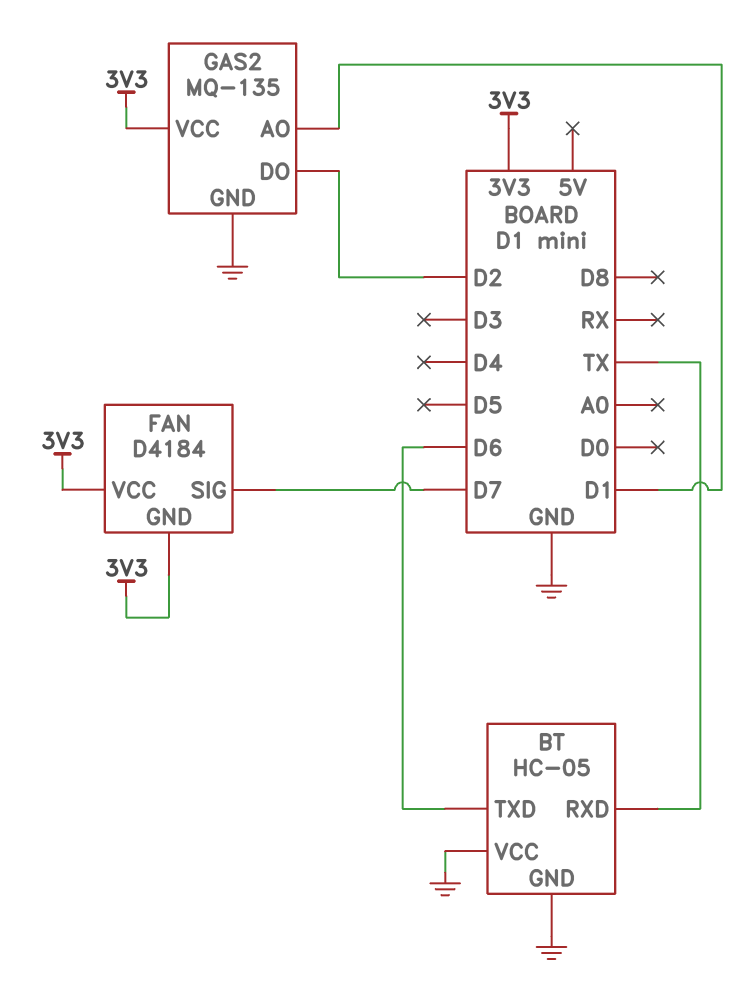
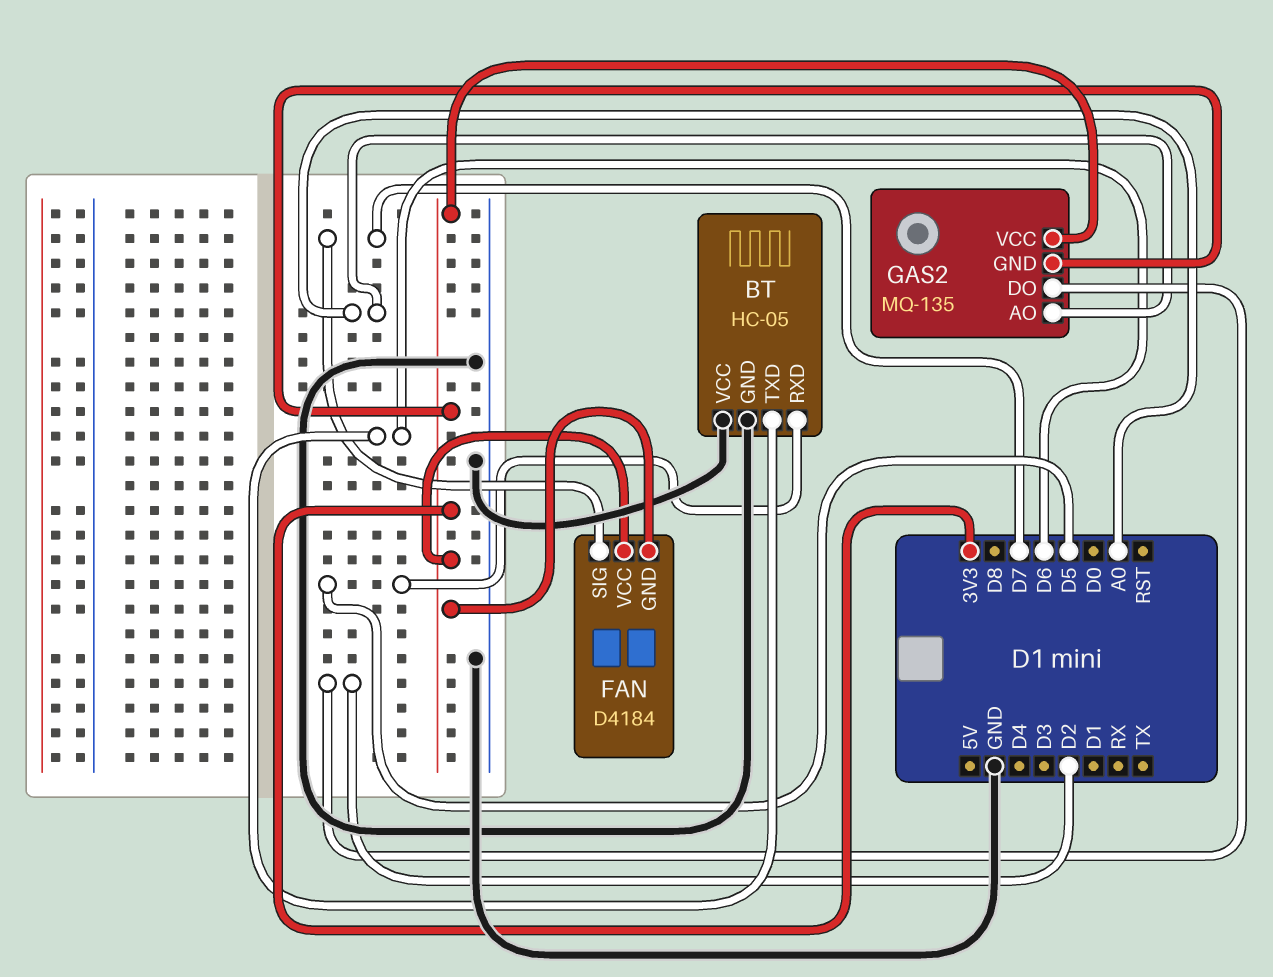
BT pin RXD: TX -> D5
GAS2 pin AO: D1 -> A0
GAS2 pin GND: GND -> 3V3

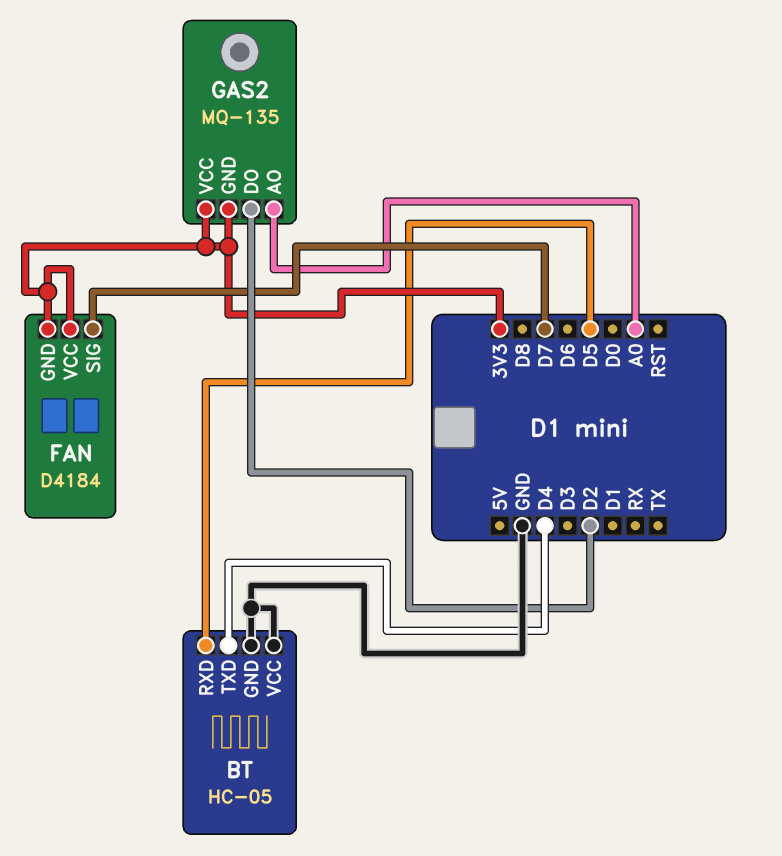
BT pin TXD: D6 -> D4

